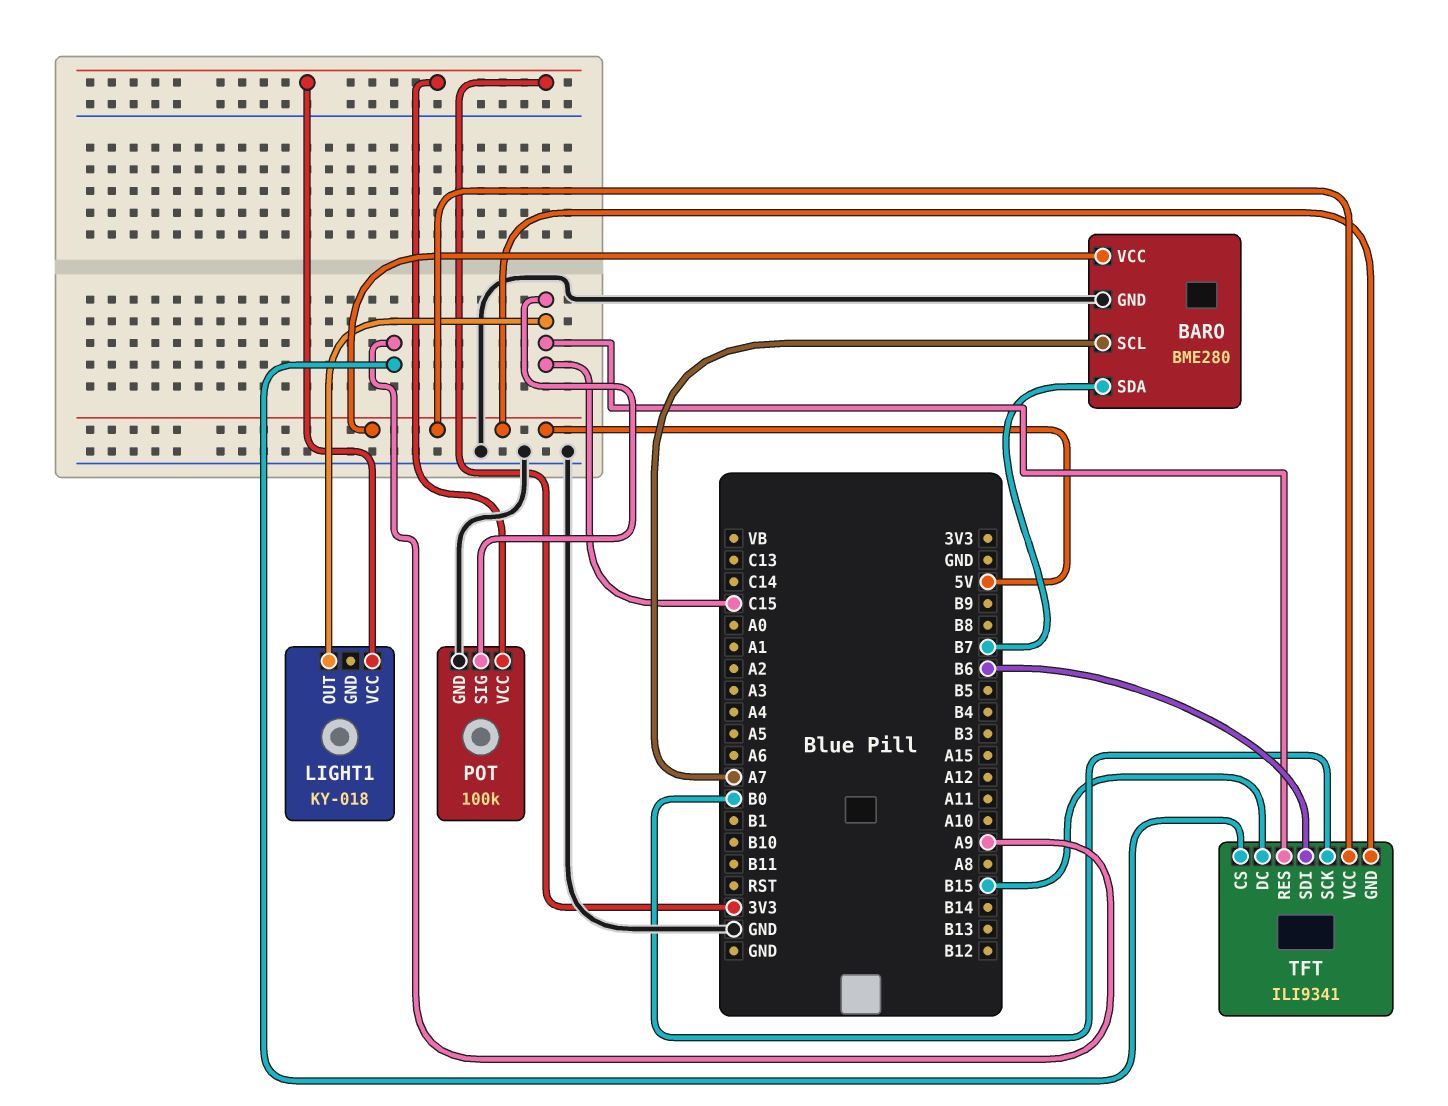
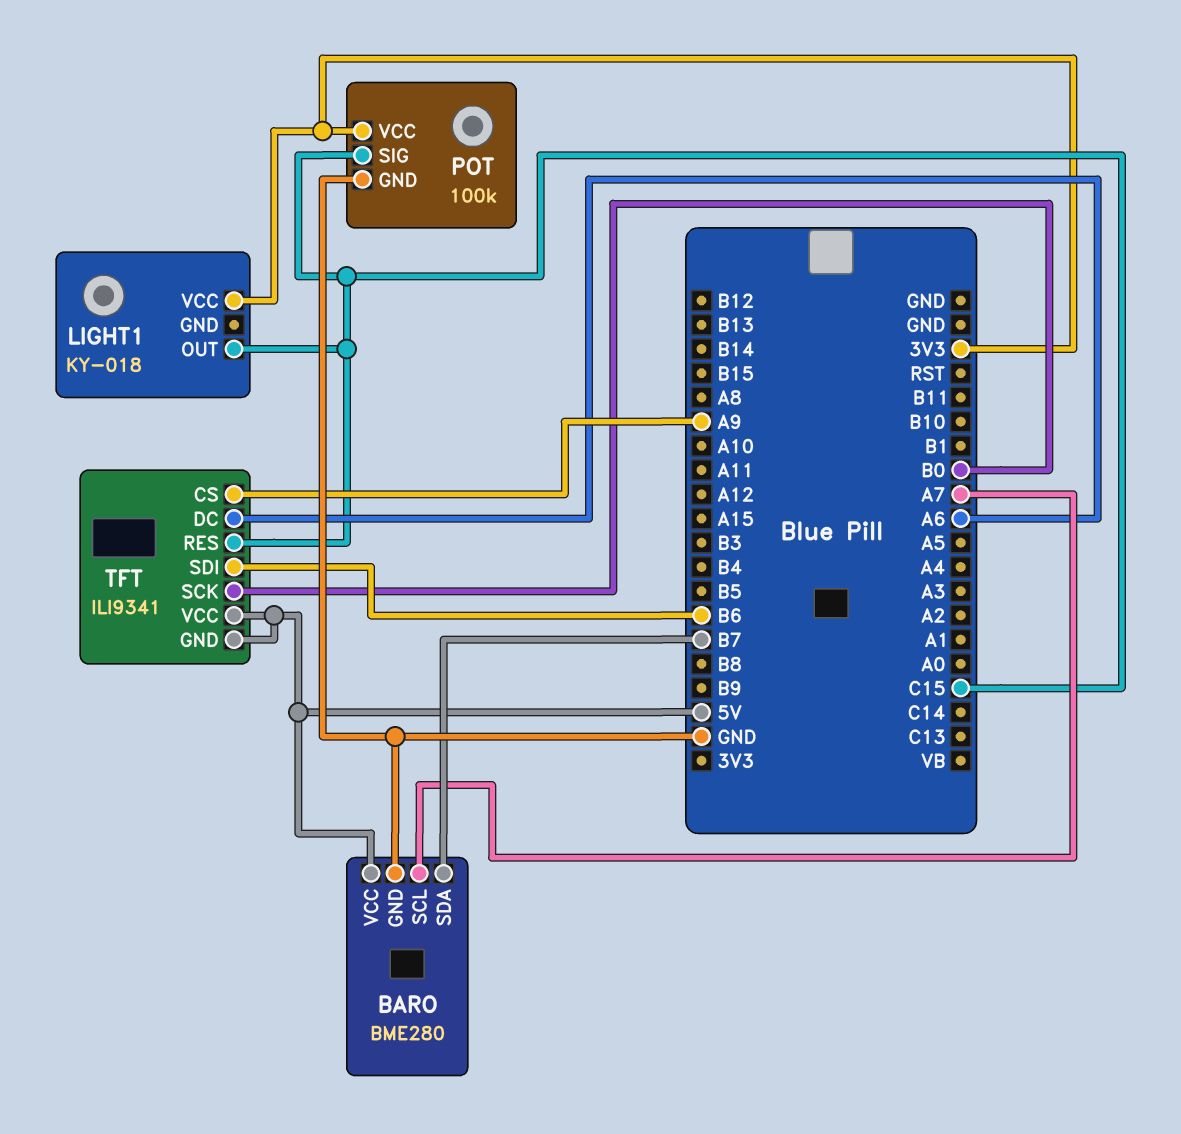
TFT pin DC: B15 -> A6

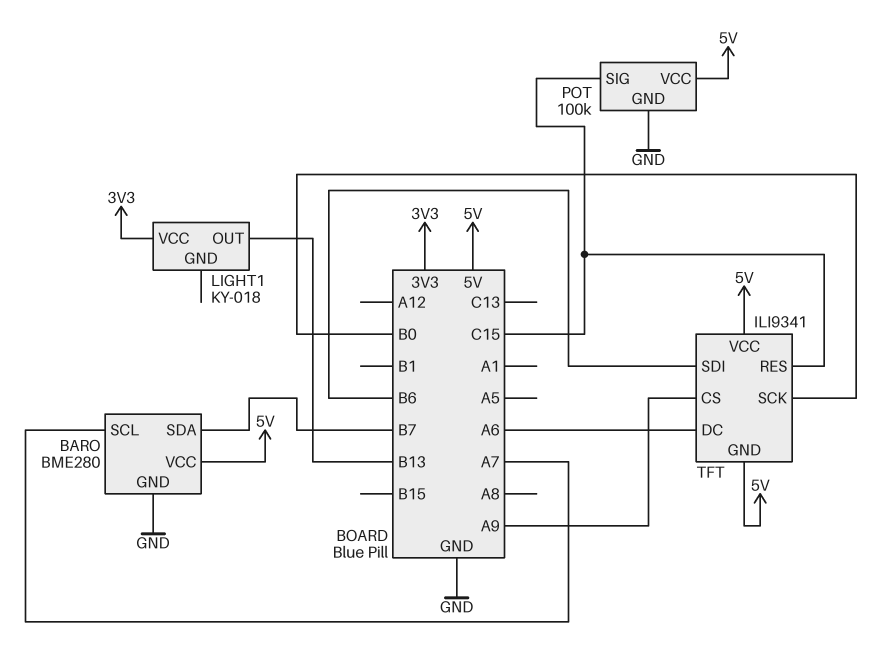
LIGHT1 pin OUT: C15 -> B13
POT pin VCC: 3V3 -> 5V

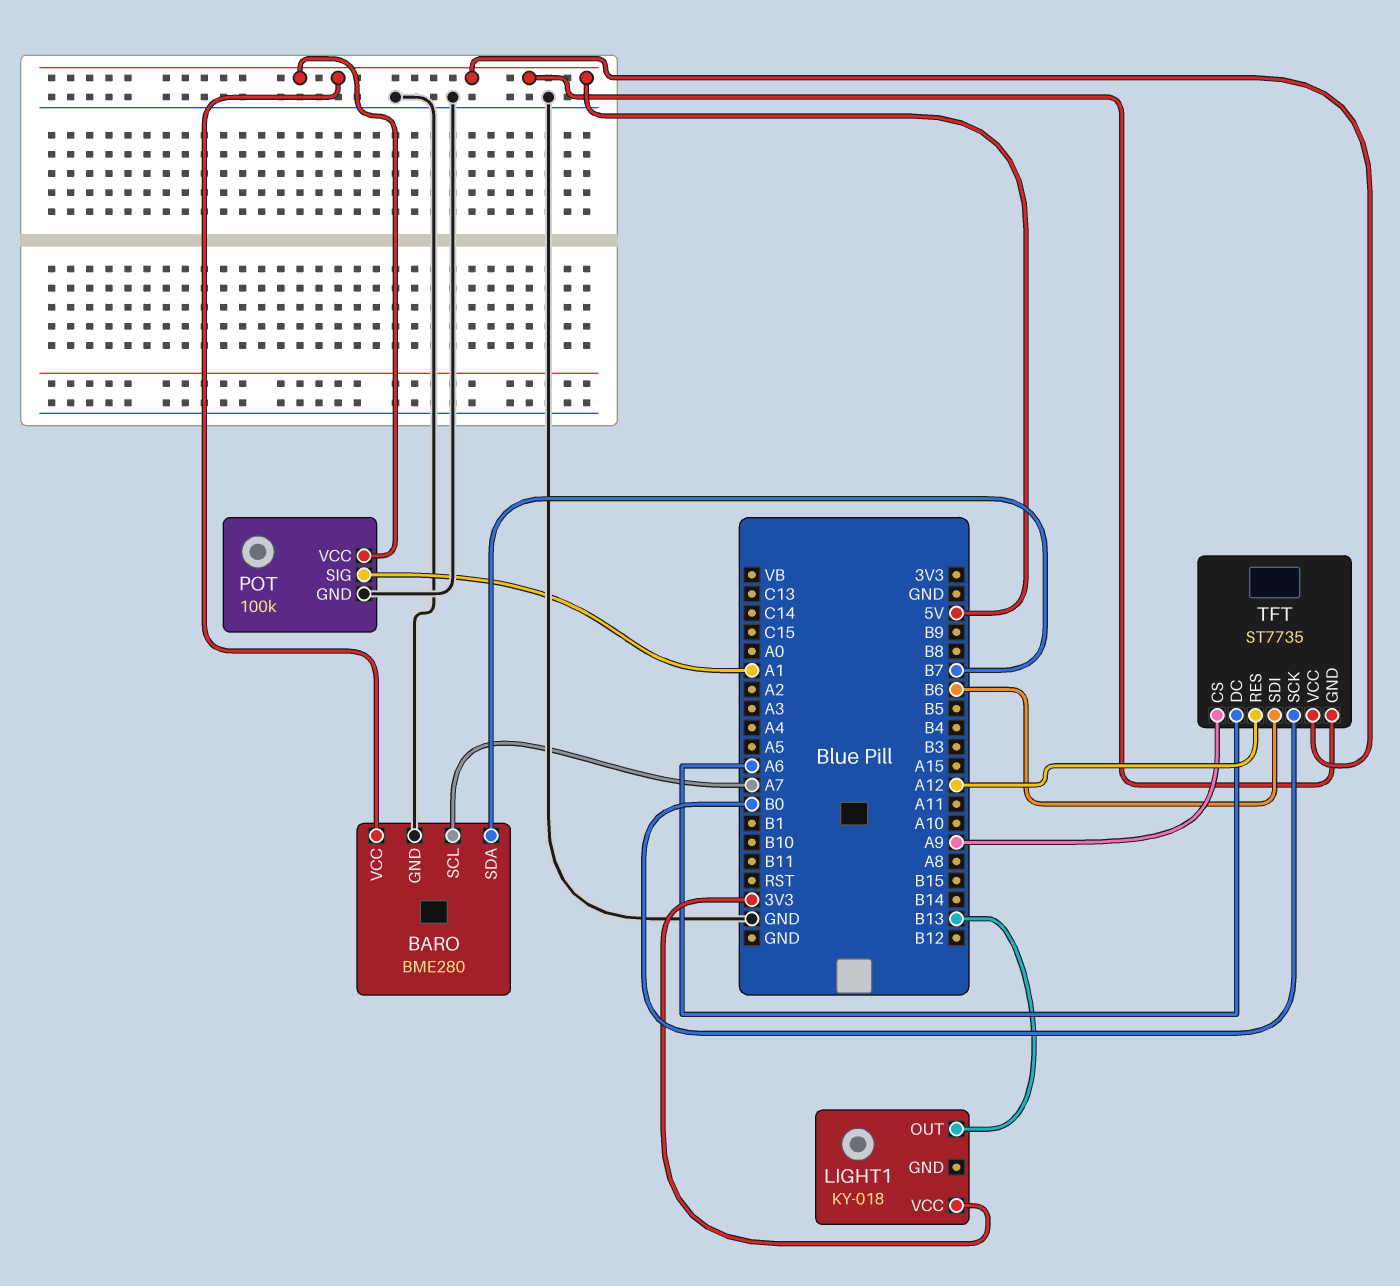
POT pin SIG: C15 -> A1
TFT: ILI9341 -> ST7735
TFT pin RES: C15 -> A12

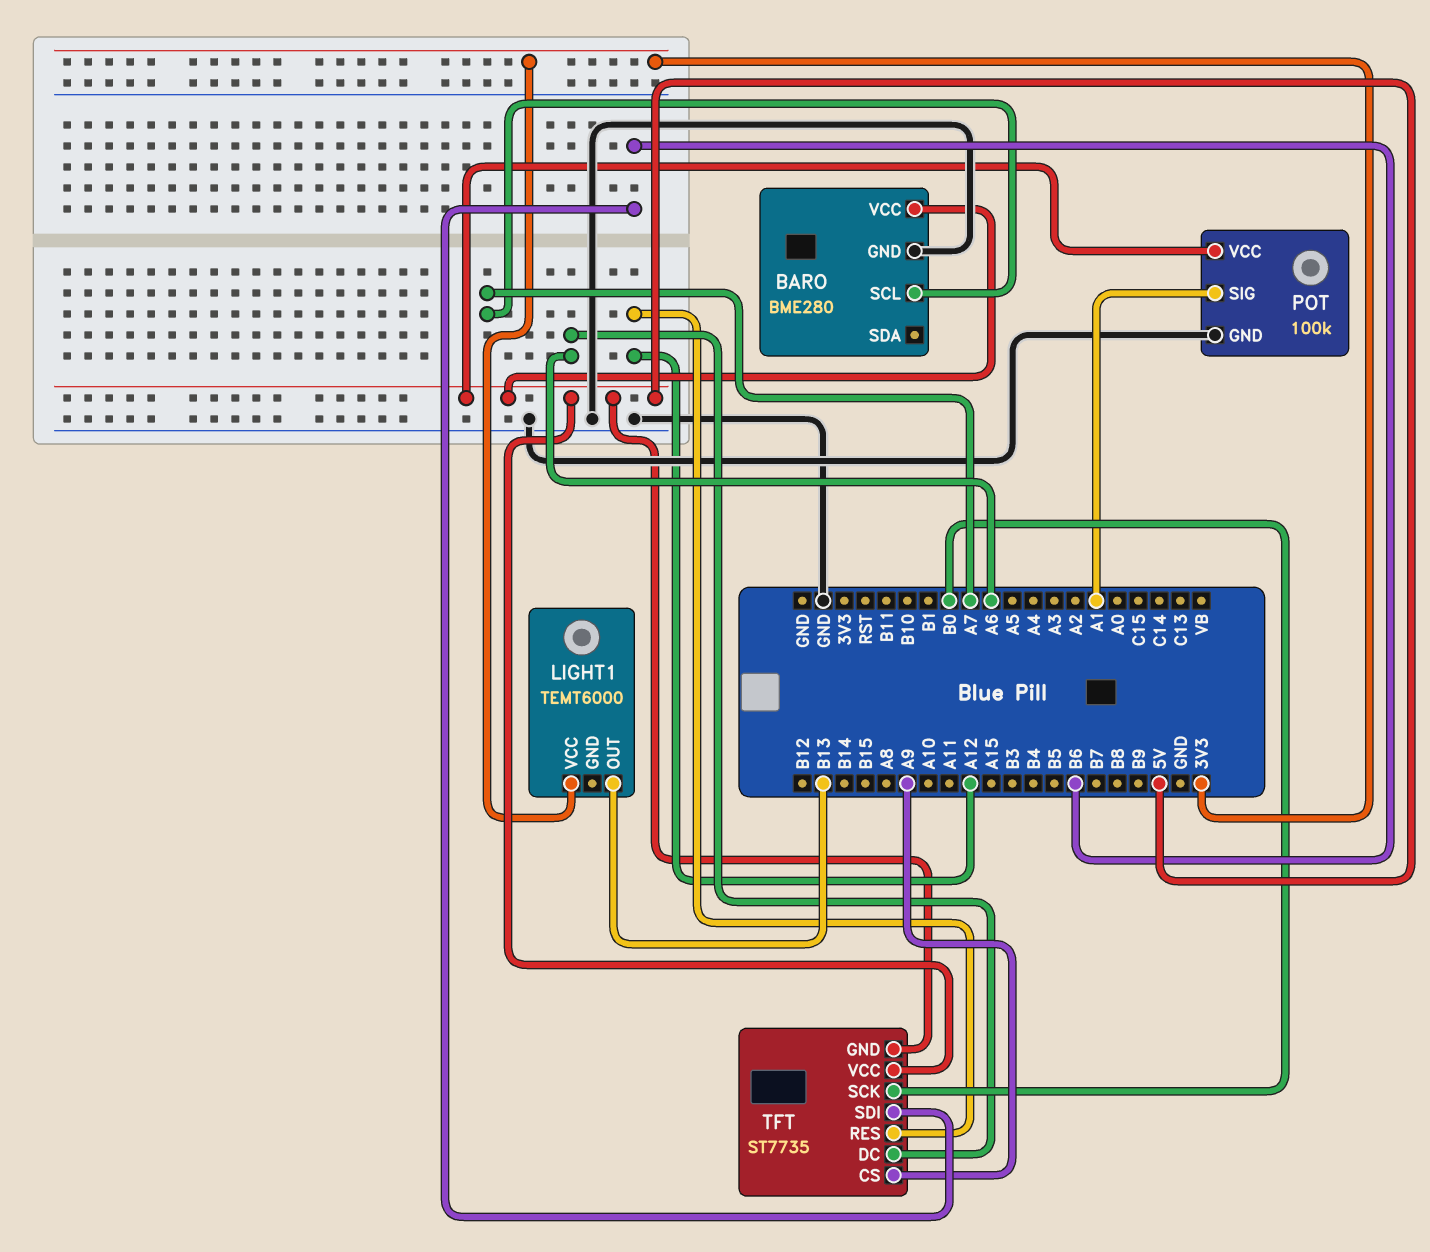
BARO pin SDA: B7 -> none
LIGHT1: KY-018 -> TEMT6000

